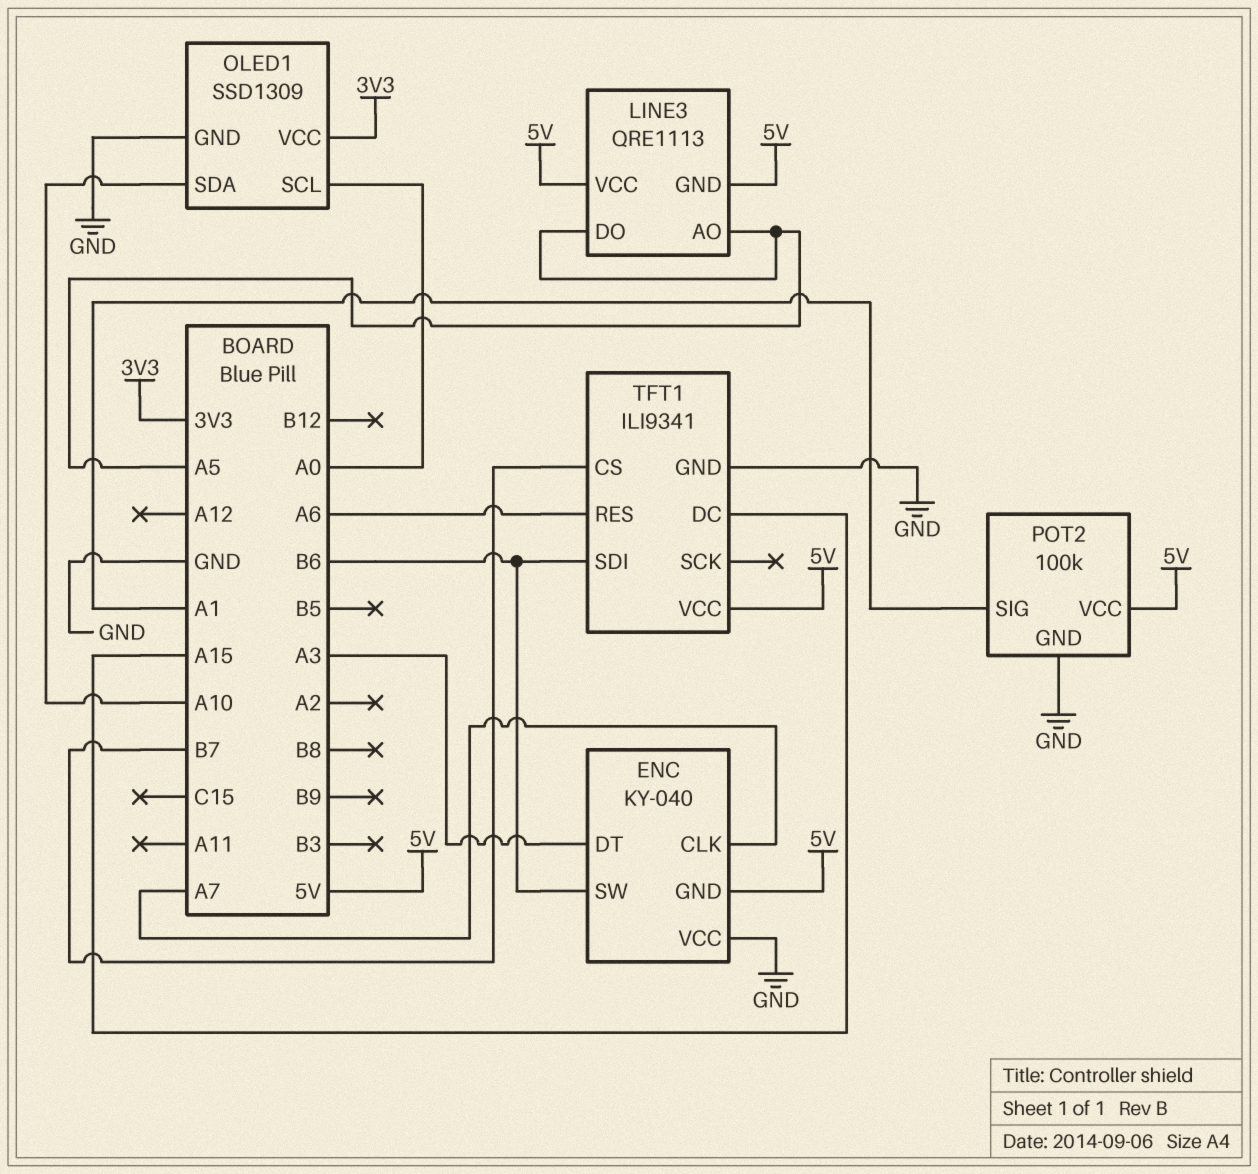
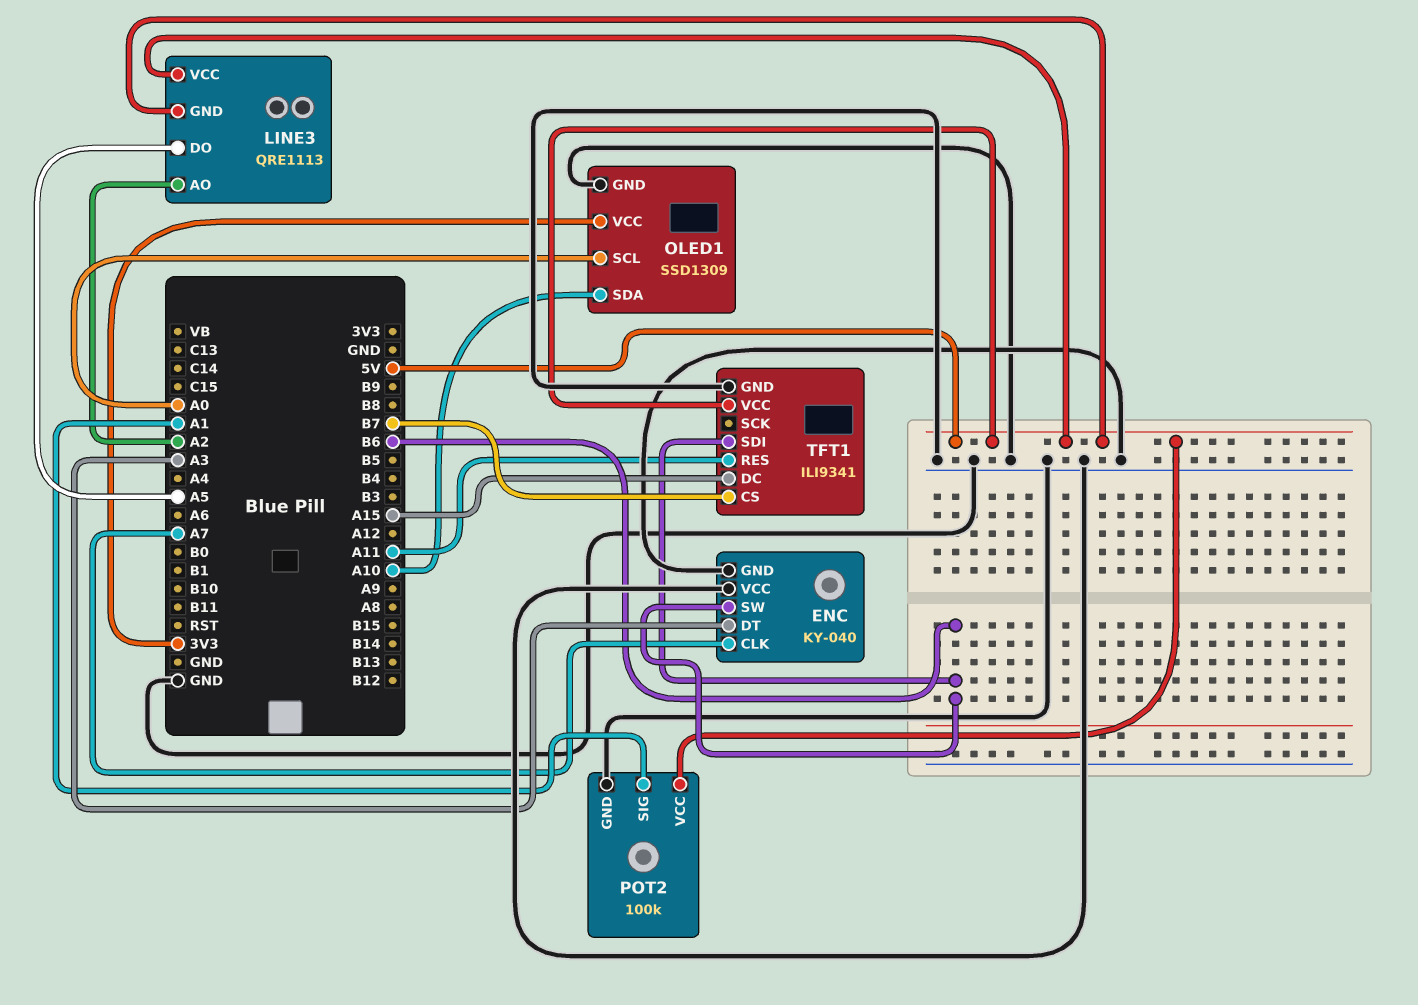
ENC pin GND: 5V -> GND
LINE3 pin AO: A5 -> A2
TFT1 pin RES: A6 -> A11

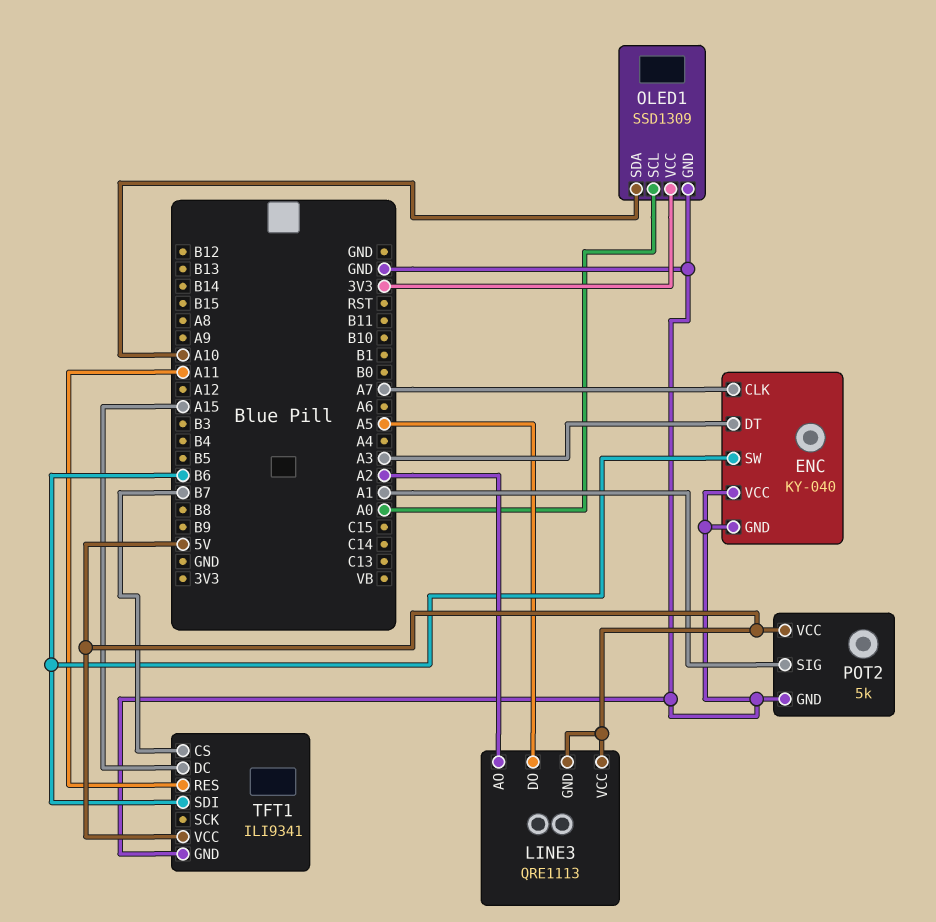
POT2: 100k -> 5k

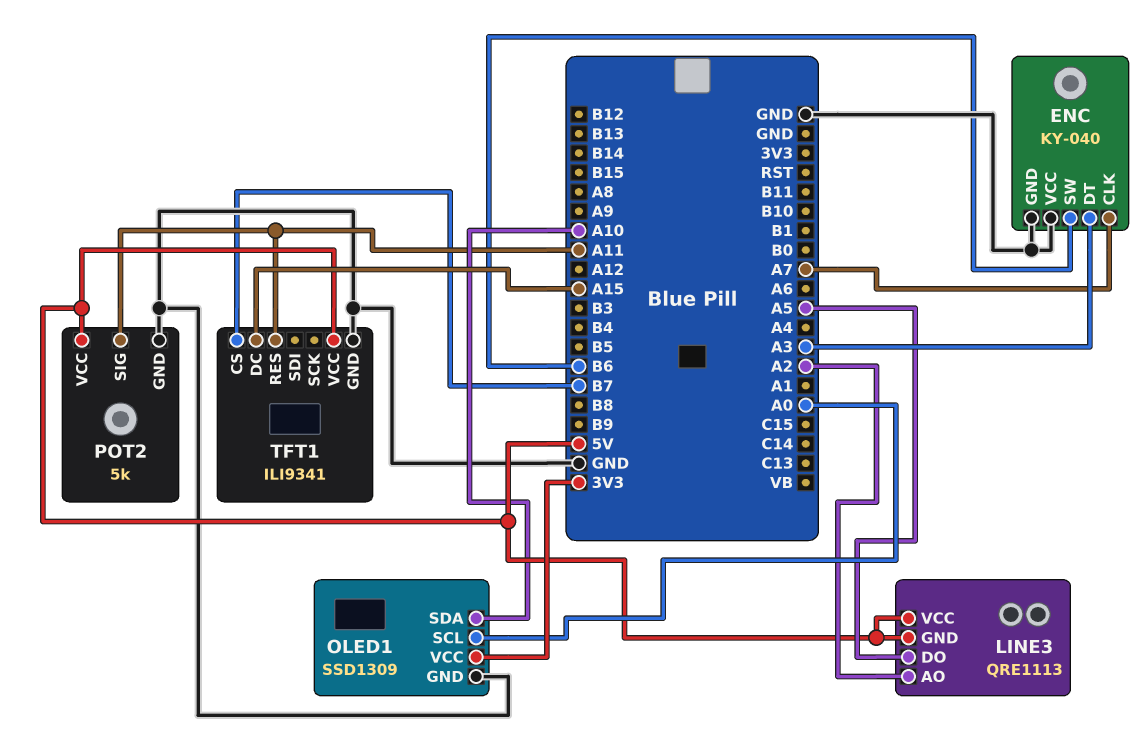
POT2 pin SIG: A1 -> A11
TFT1 pin SDI: B6 -> none

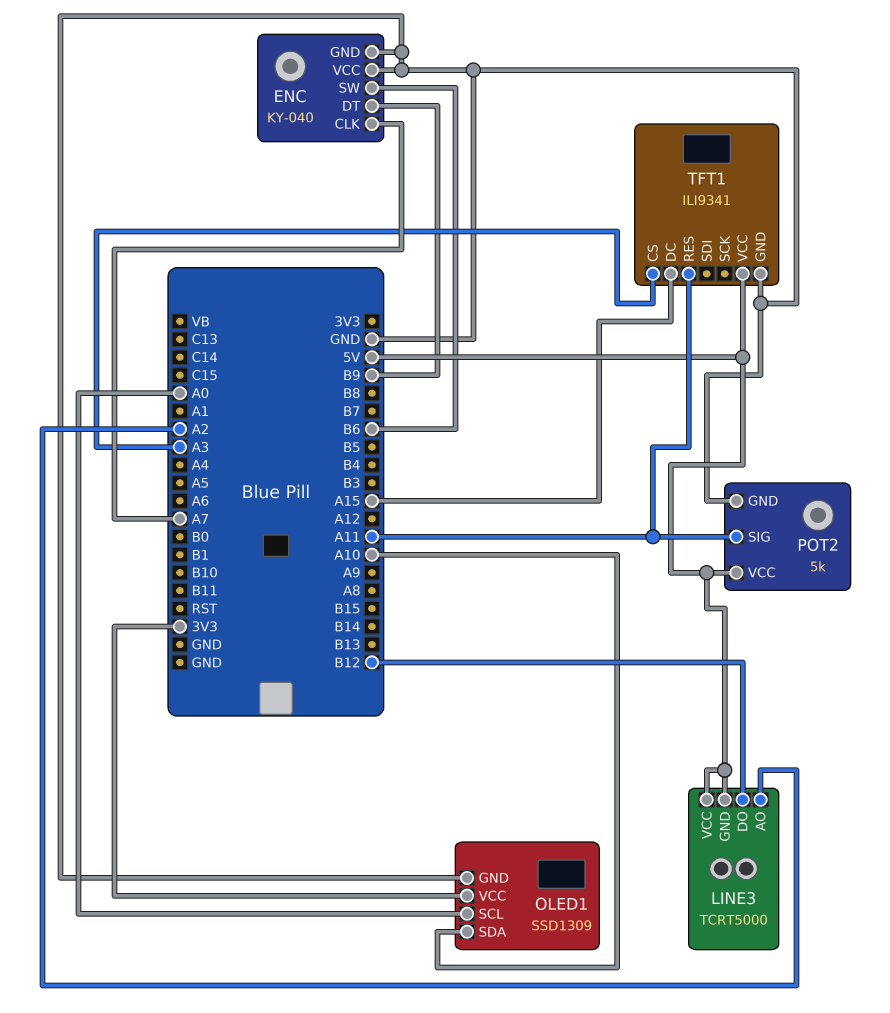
ENC pin DT: A3 -> B9
LINE3: QRE1113 -> TCRT5000
LINE3 pin DO: A5 -> B12
TFT1 pin CS: B7 -> A3

